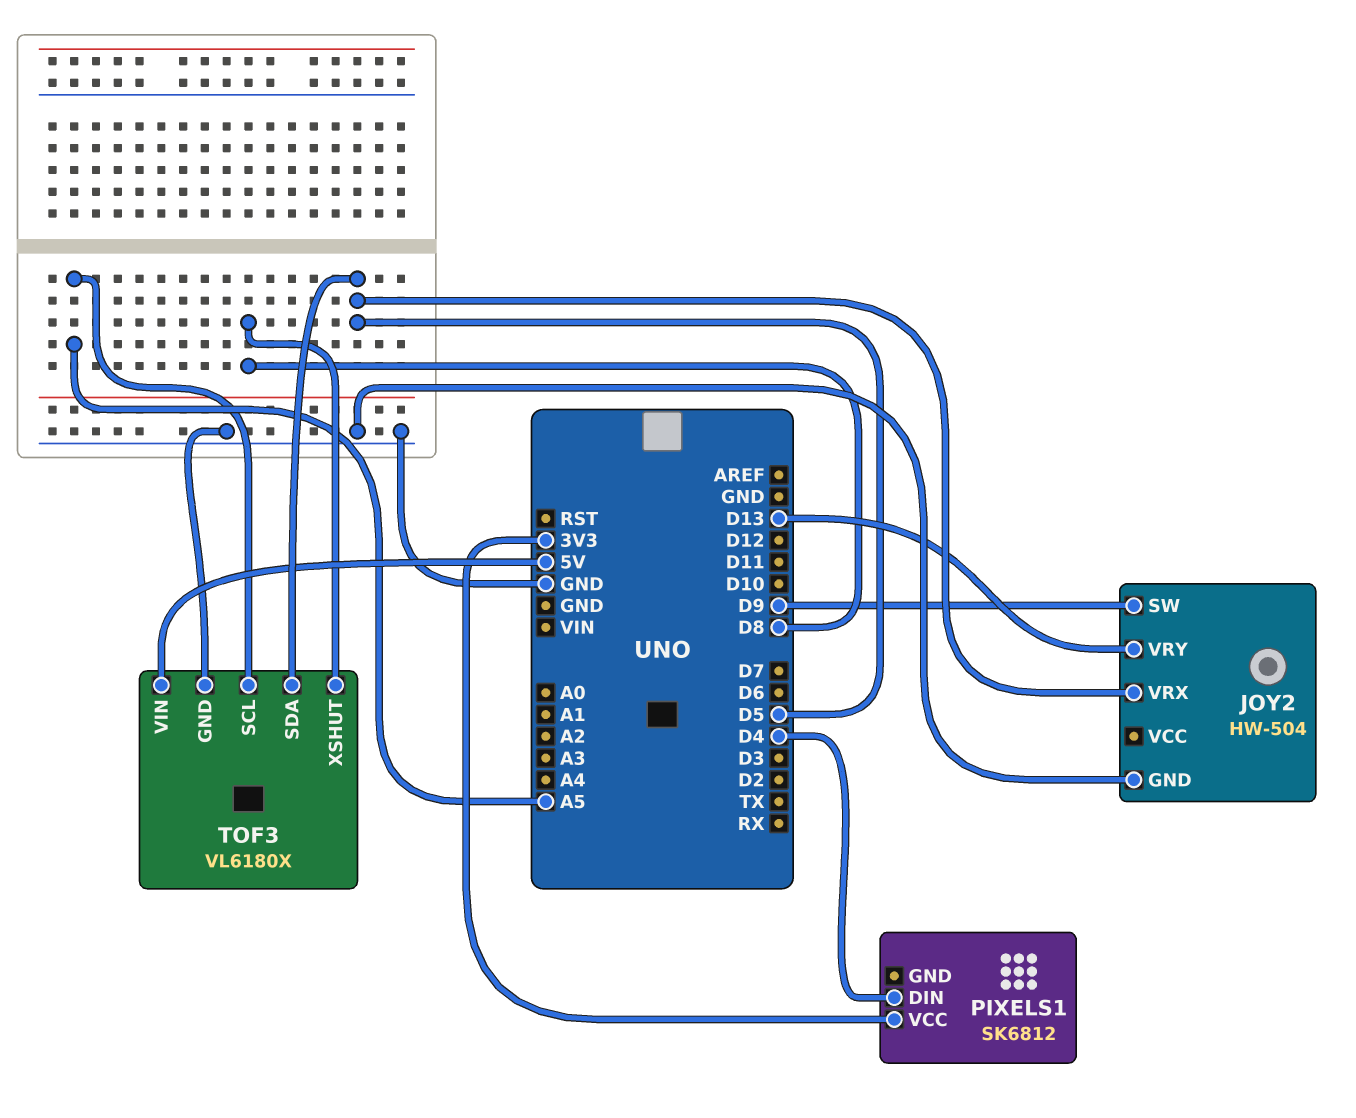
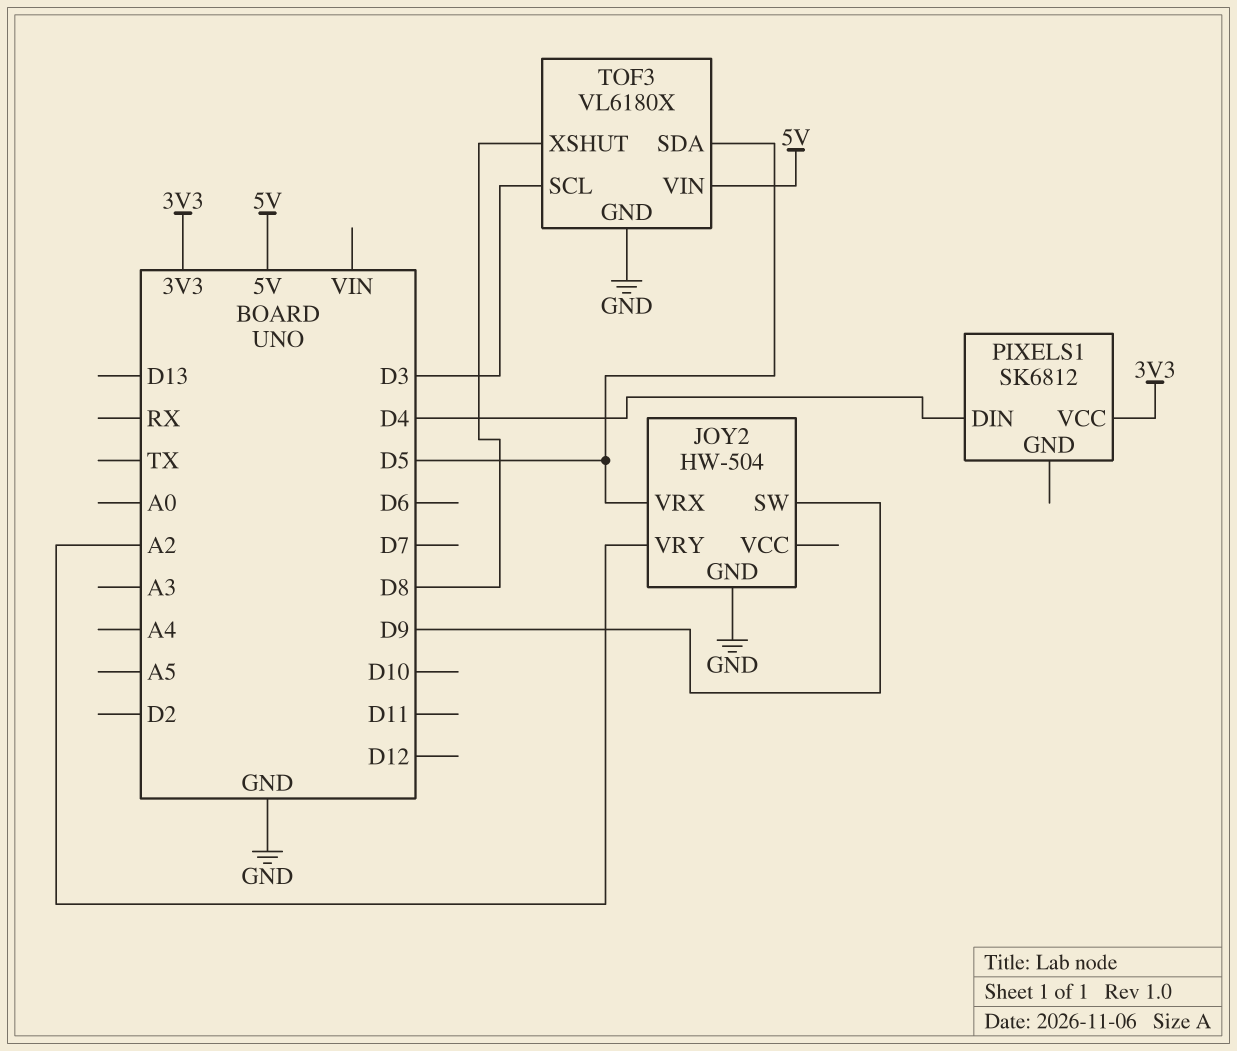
JOY2 pin VRY: D13 -> A2
TOF3 pin SCL: A5 -> D3

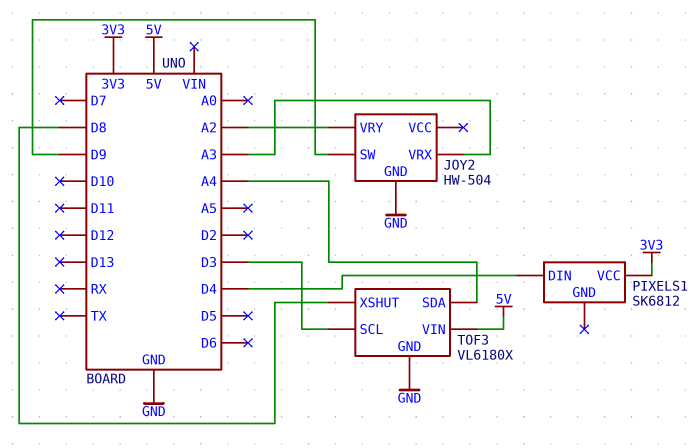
JOY2 pin VRX: D5 -> A3
TOF3 pin SDA: D5 -> A4

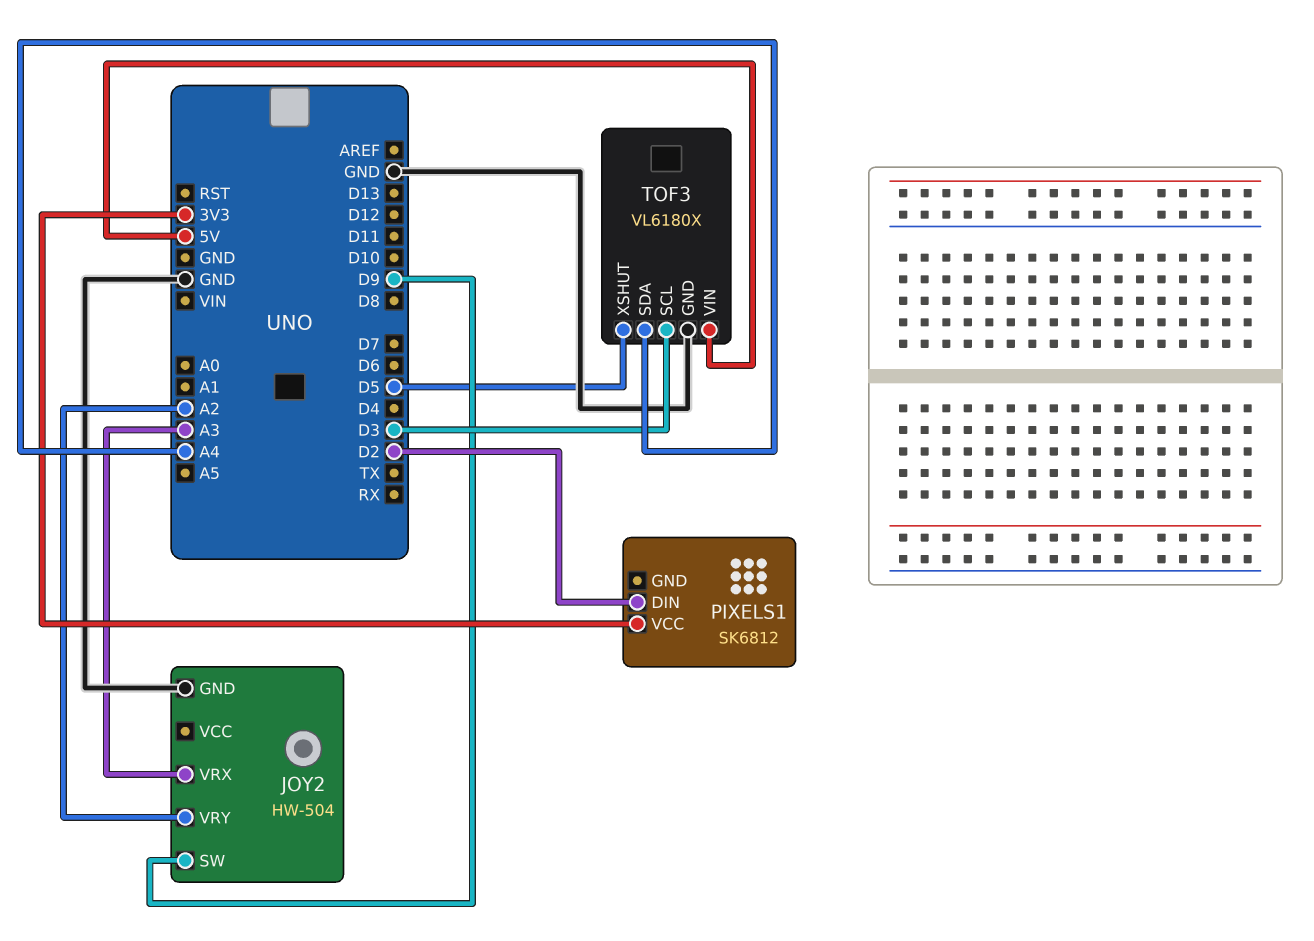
PIXELS1 pin DIN: D4 -> D2
TOF3 pin XSHUT: D8 -> D5

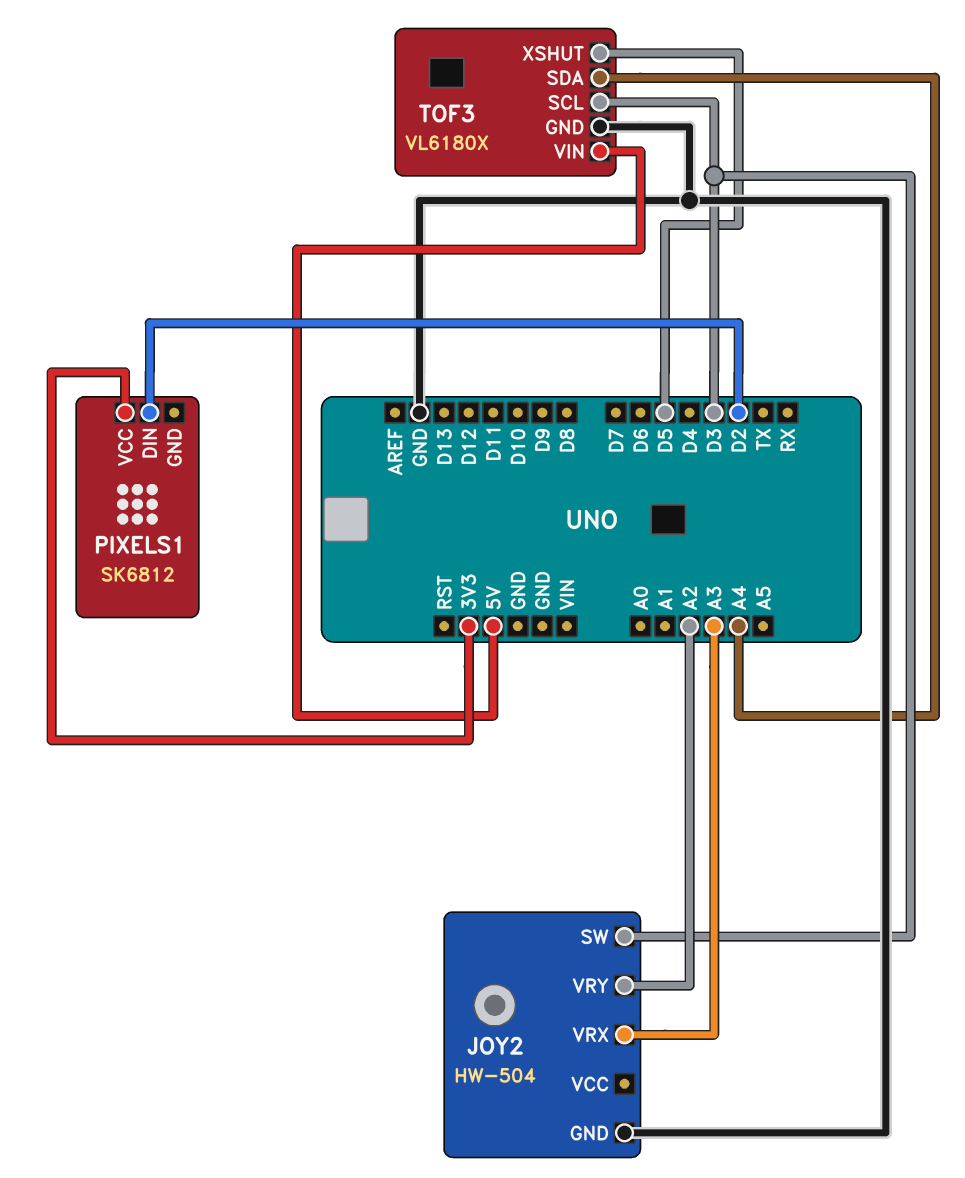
JOY2 pin SW: D9 -> D3

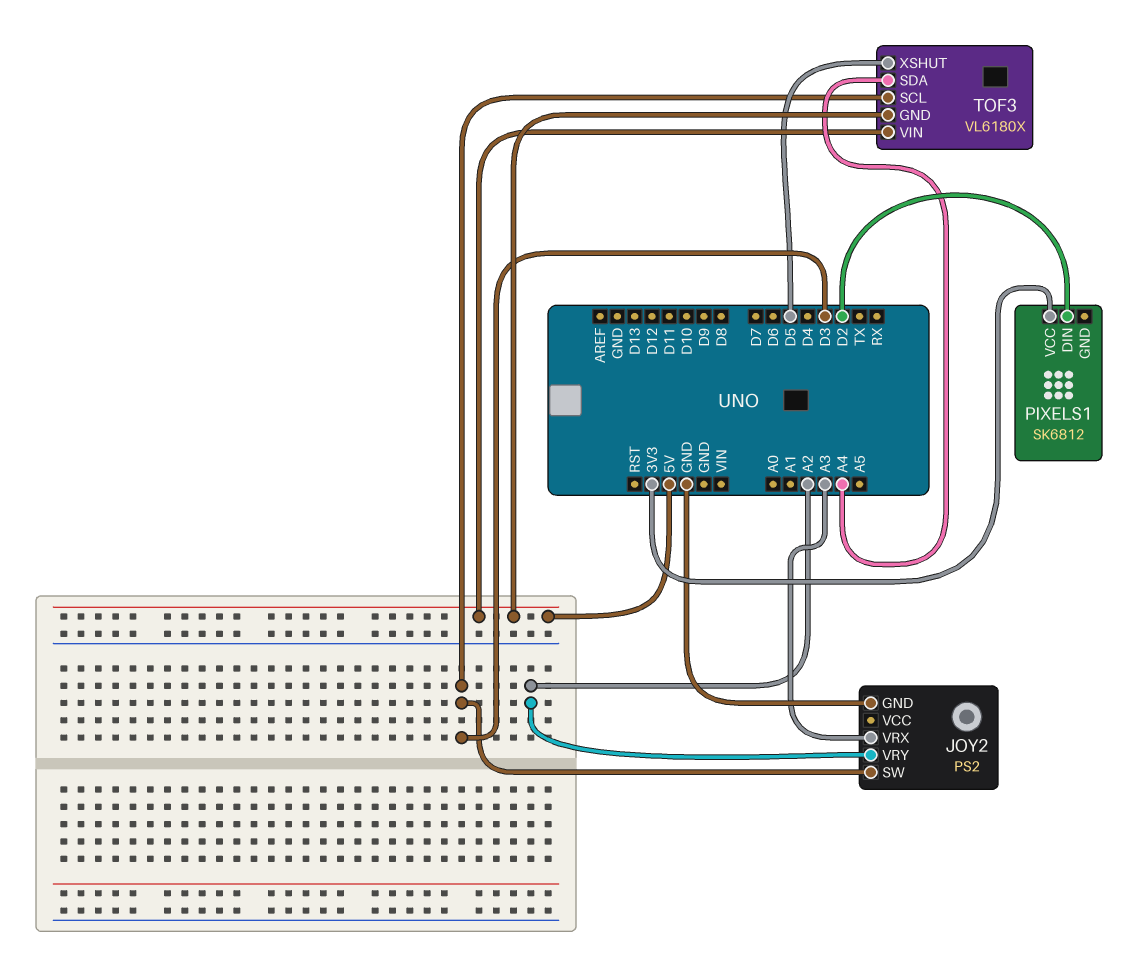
JOY2: HW-504 -> PS2
TOF3 pin GND: GND -> 5V

